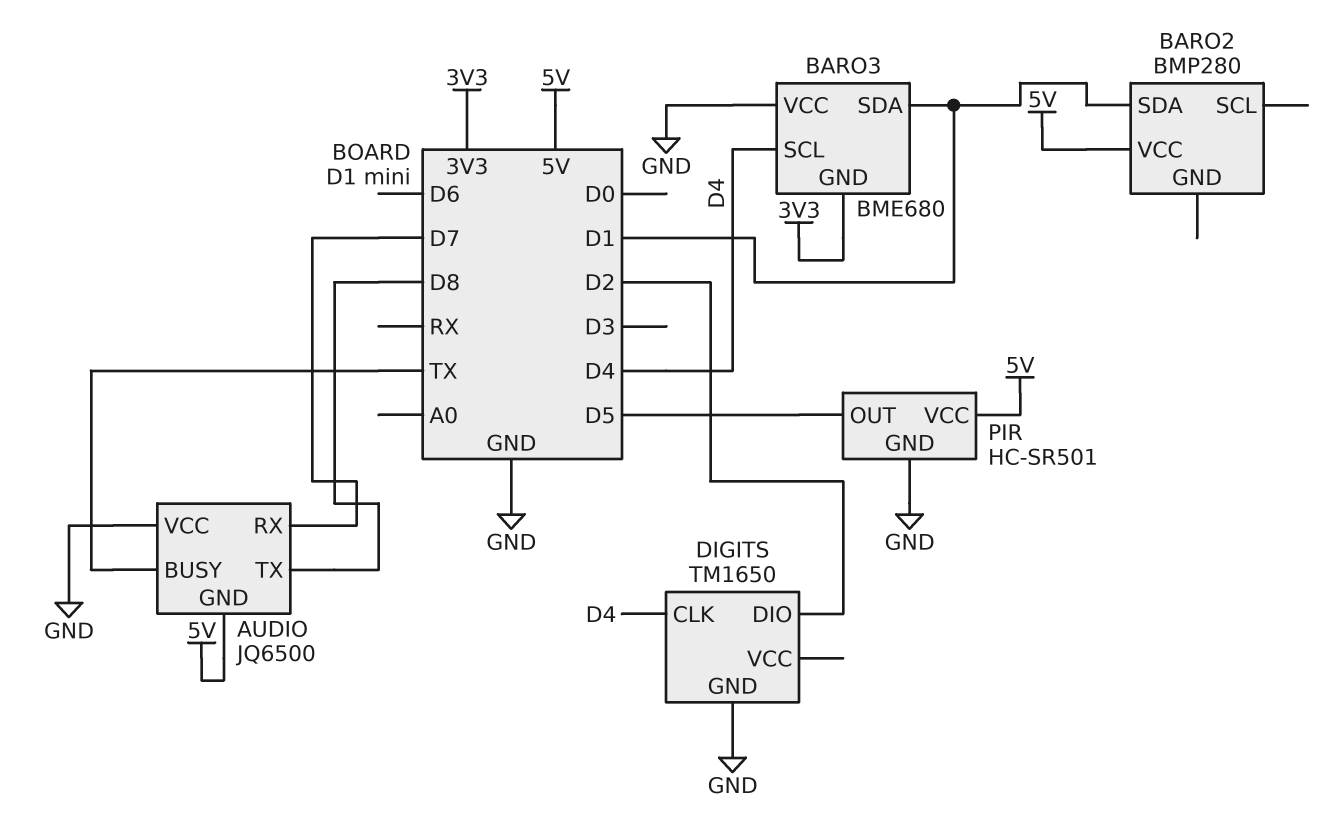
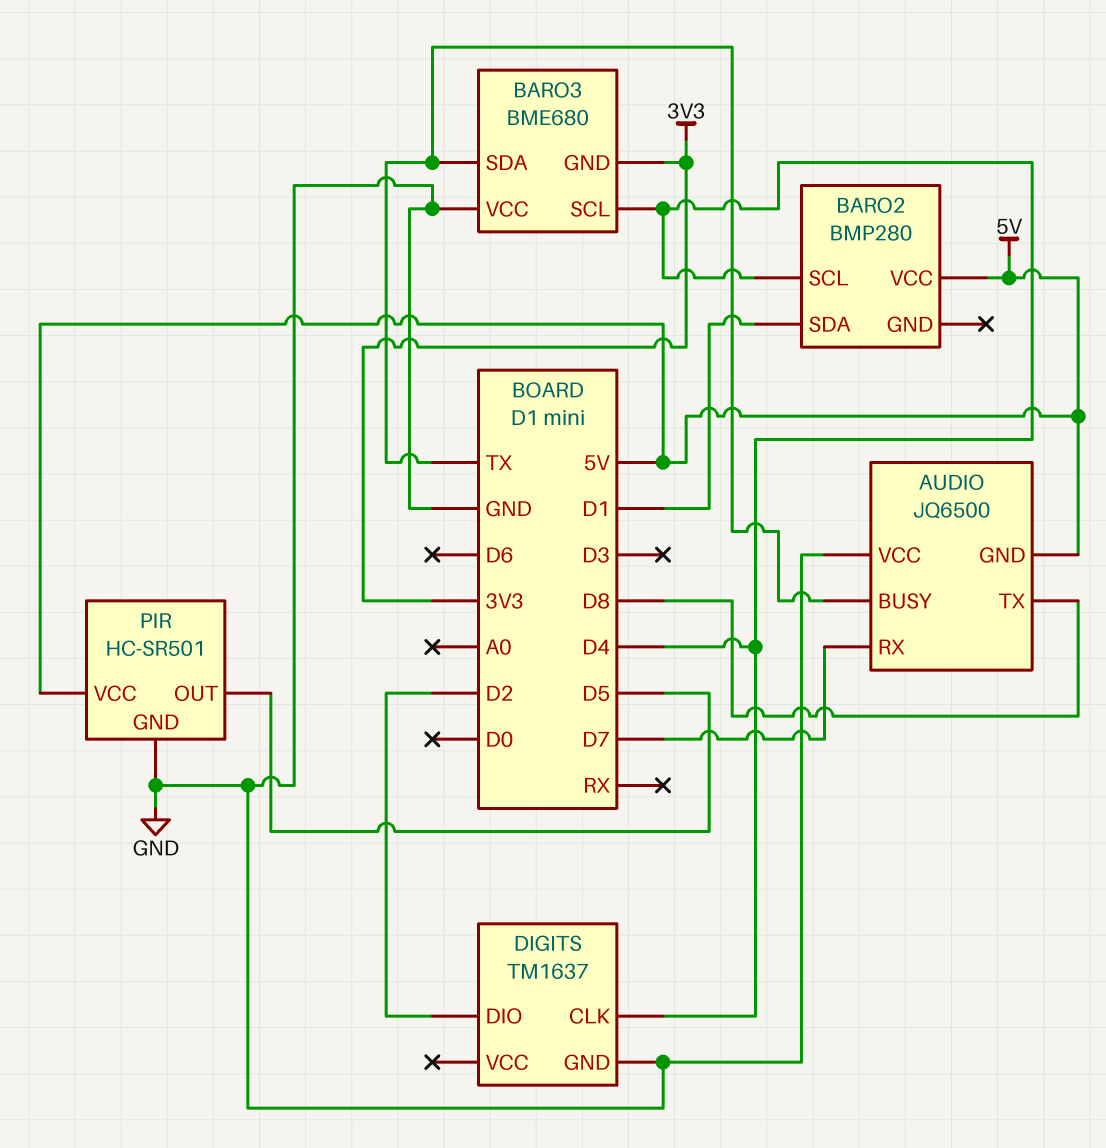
BARO2 pin SCL: none -> D4
BARO3 pin SDA: D1 -> TX
DIGITS: TM1650 -> TM1637

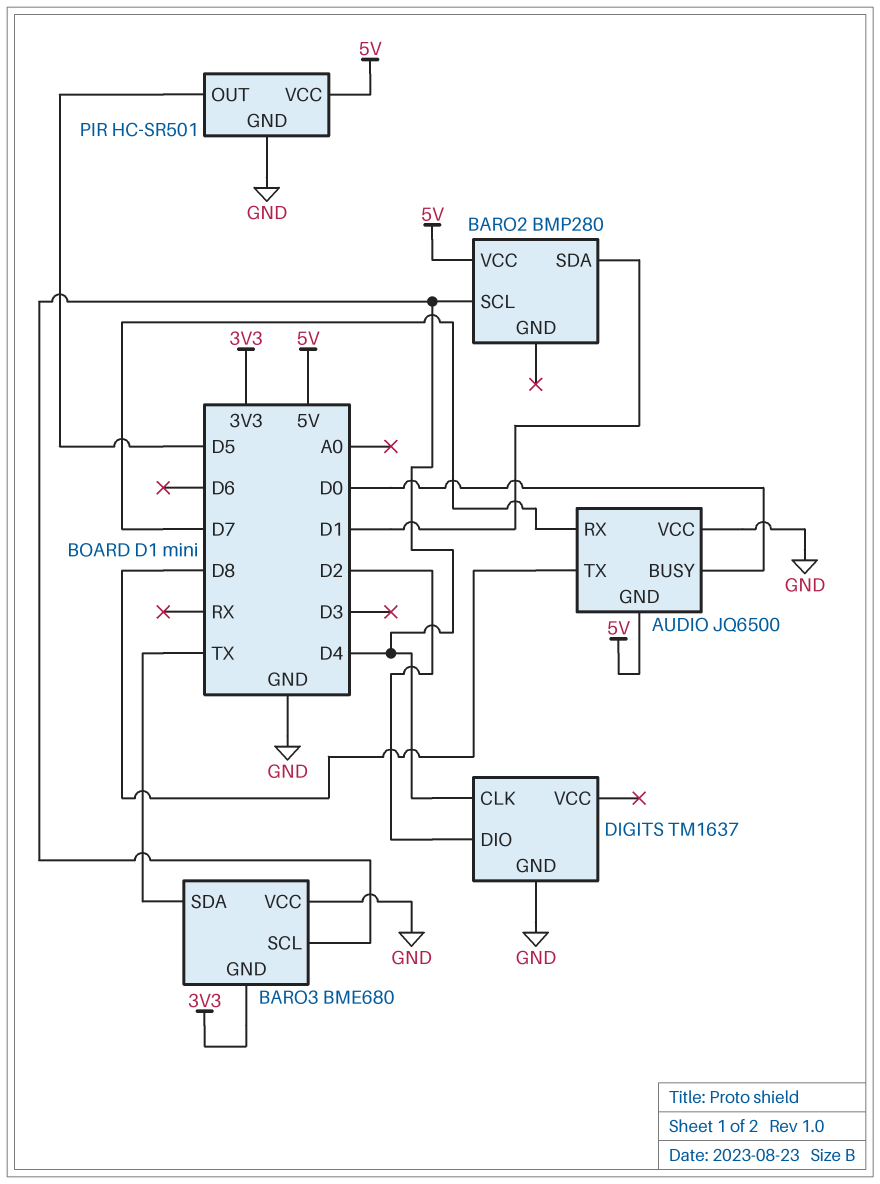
AUDIO pin BUSY: TX -> D0

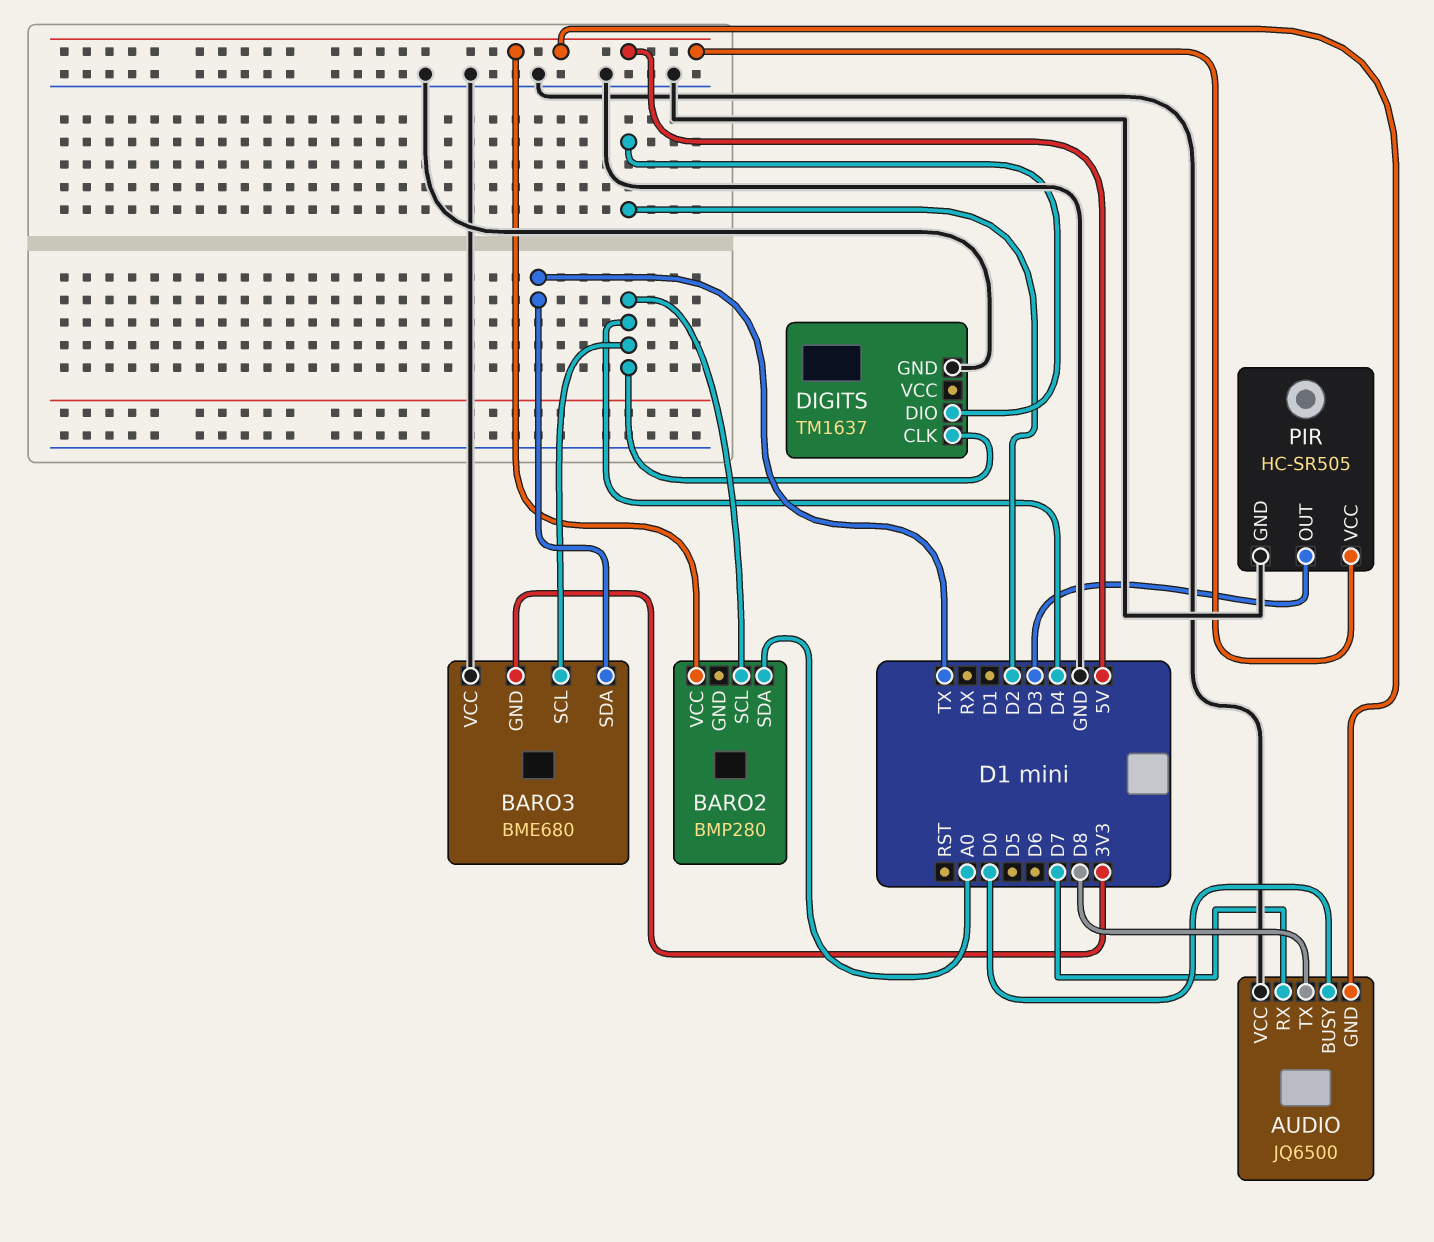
BARO2 pin SDA: D1 -> A0
PIR: HC-SR501 -> HC-SR505
PIR pin OUT: D5 -> D3

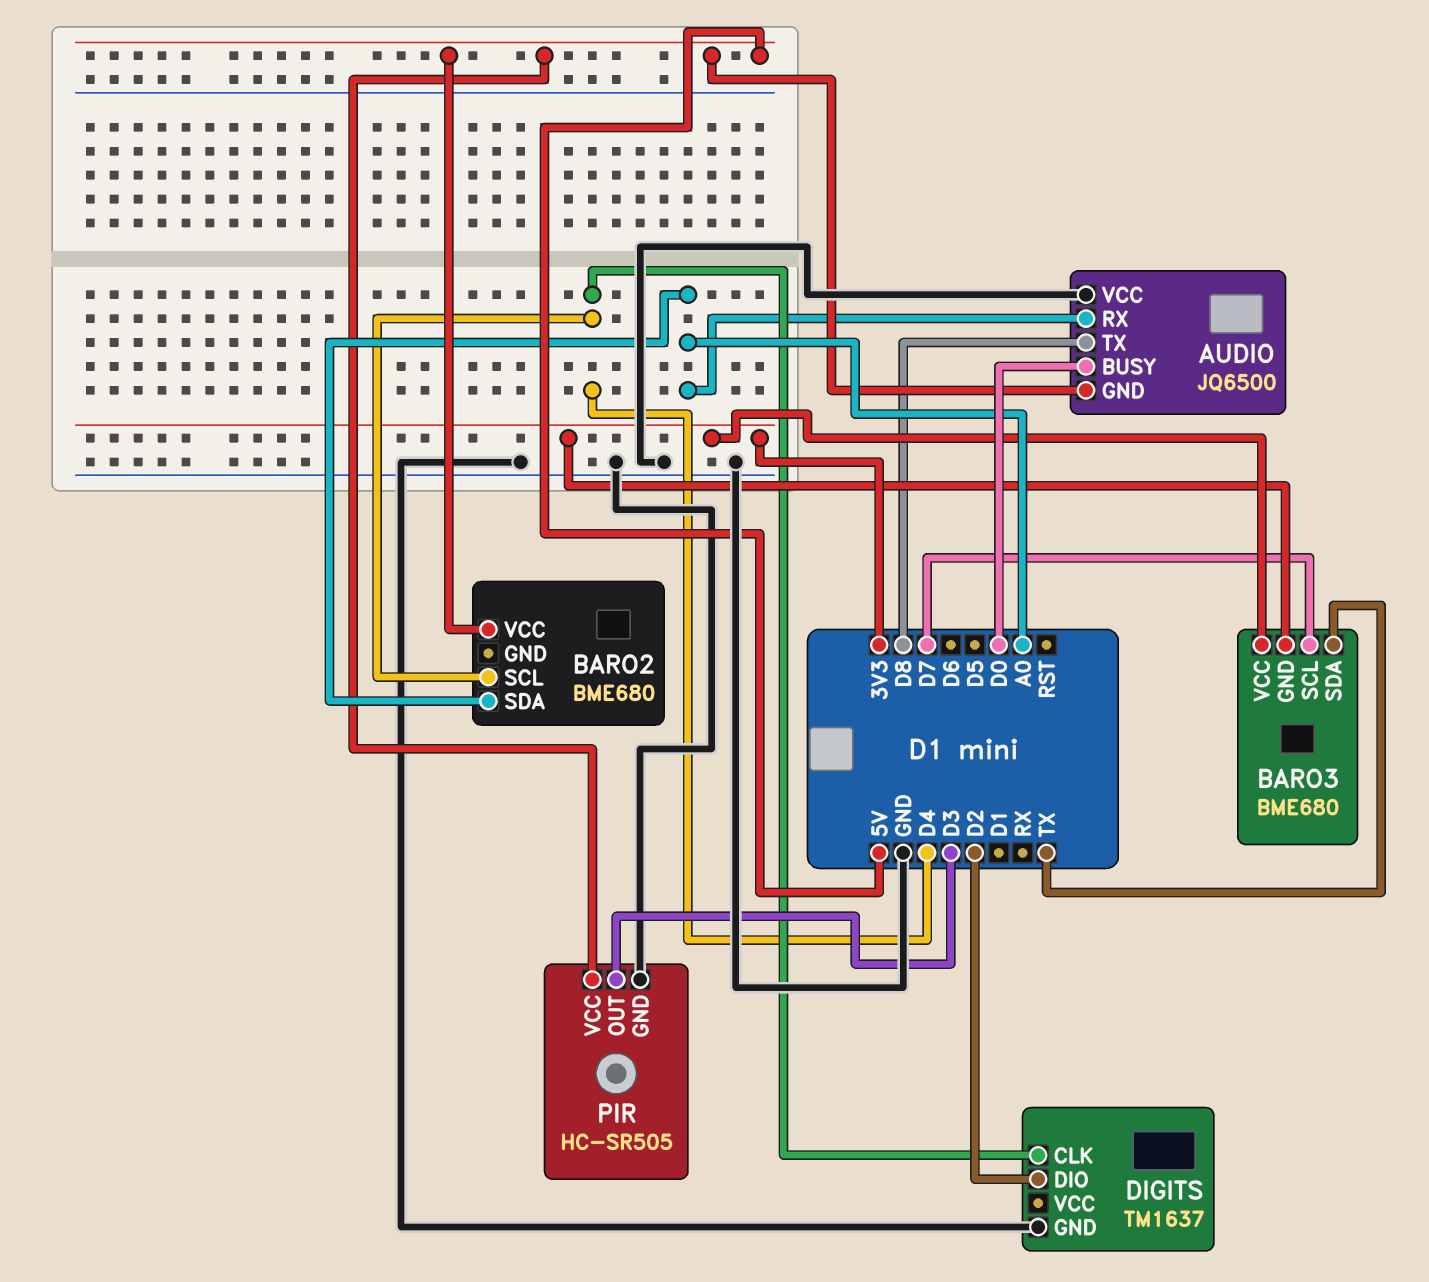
AUDIO pin RX: D7 -> A0
BARO2: BMP280 -> BME680
BARO3 pin SCL: D4 -> D7
BARO3 pin VCC: GND -> 3V3

